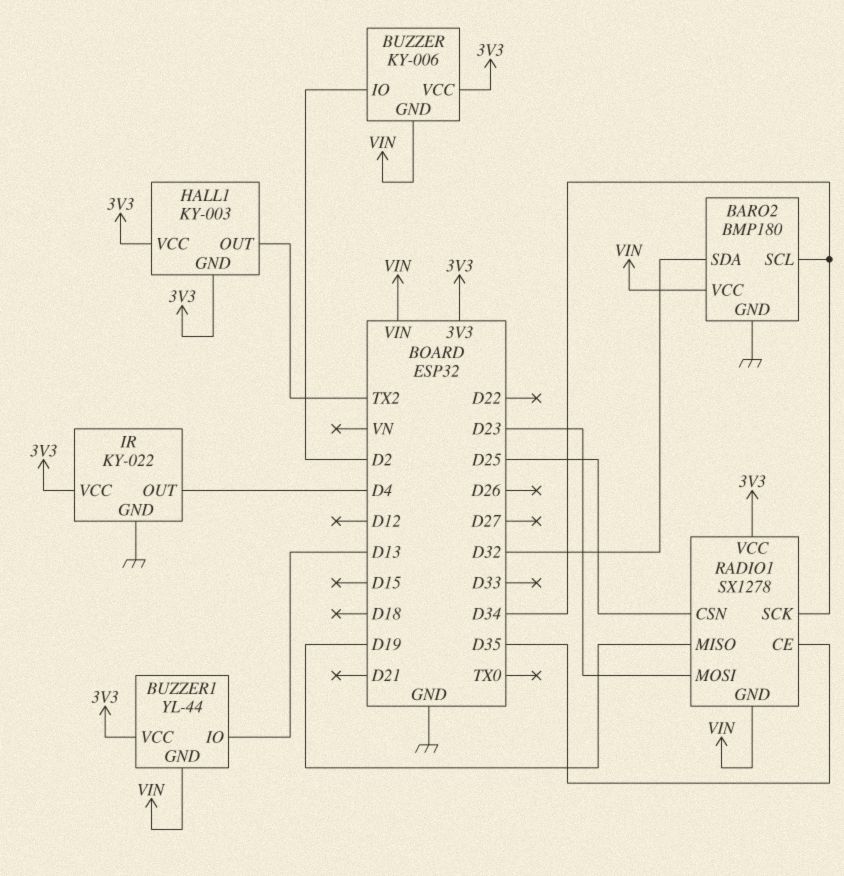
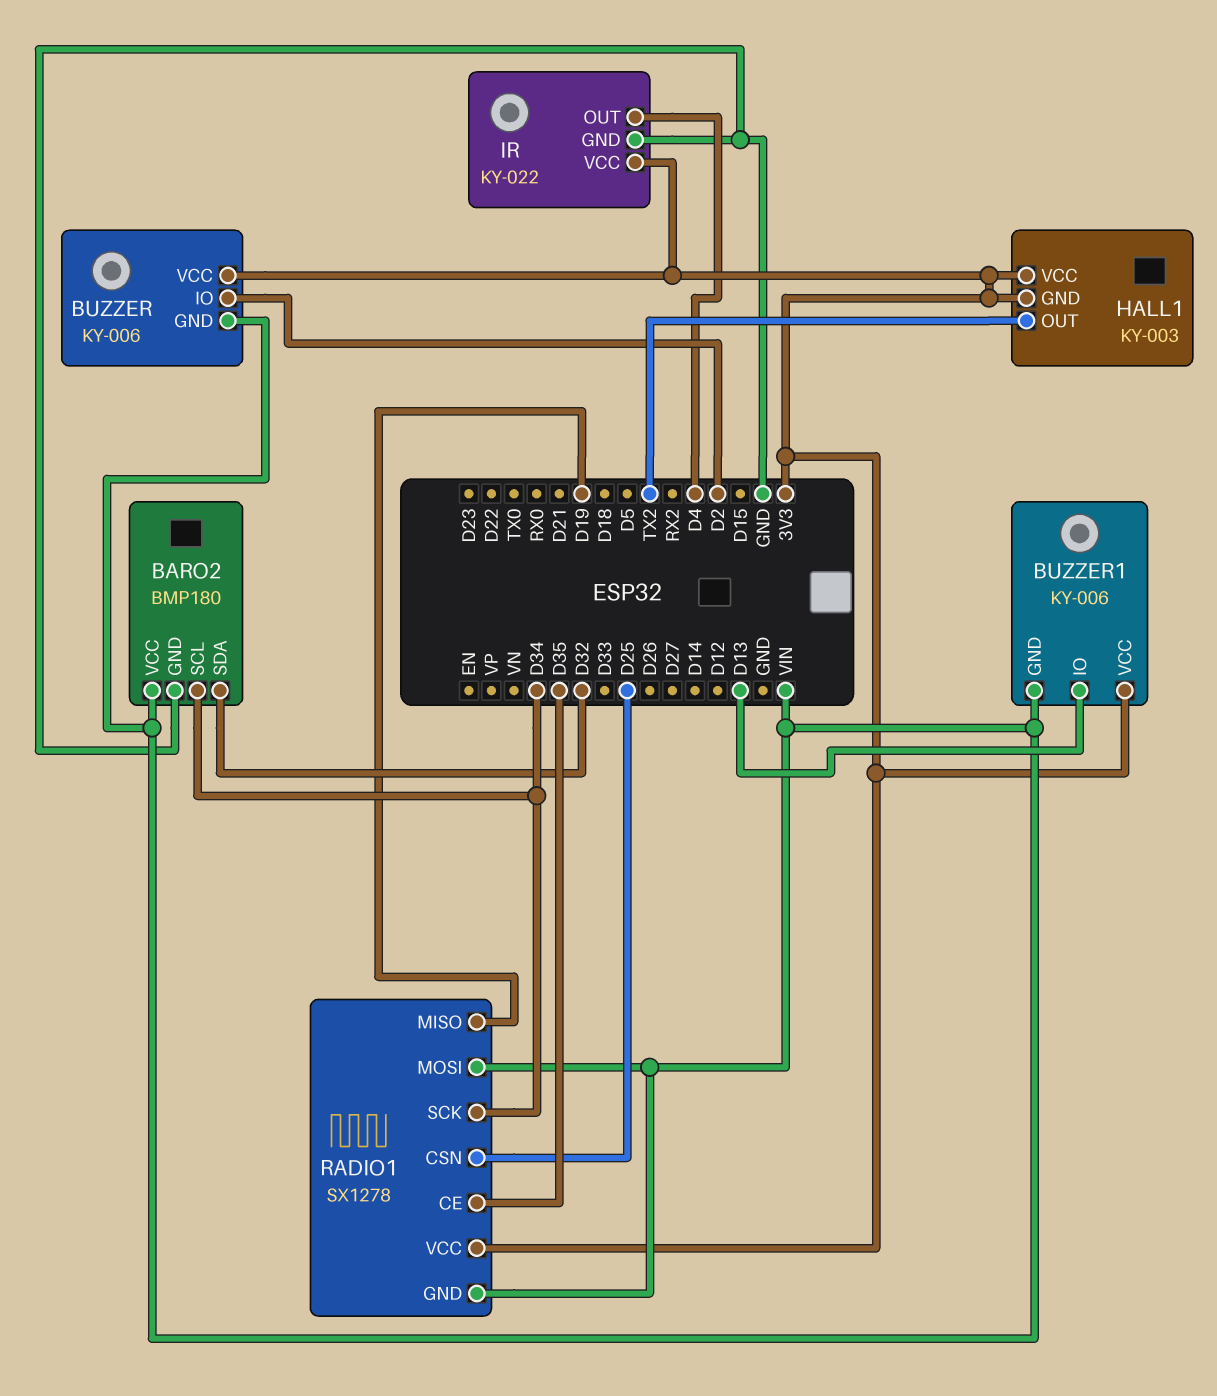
BUZZER1: YL-44 -> KY-006
RADIO1 pin MOSI: D23 -> VIN

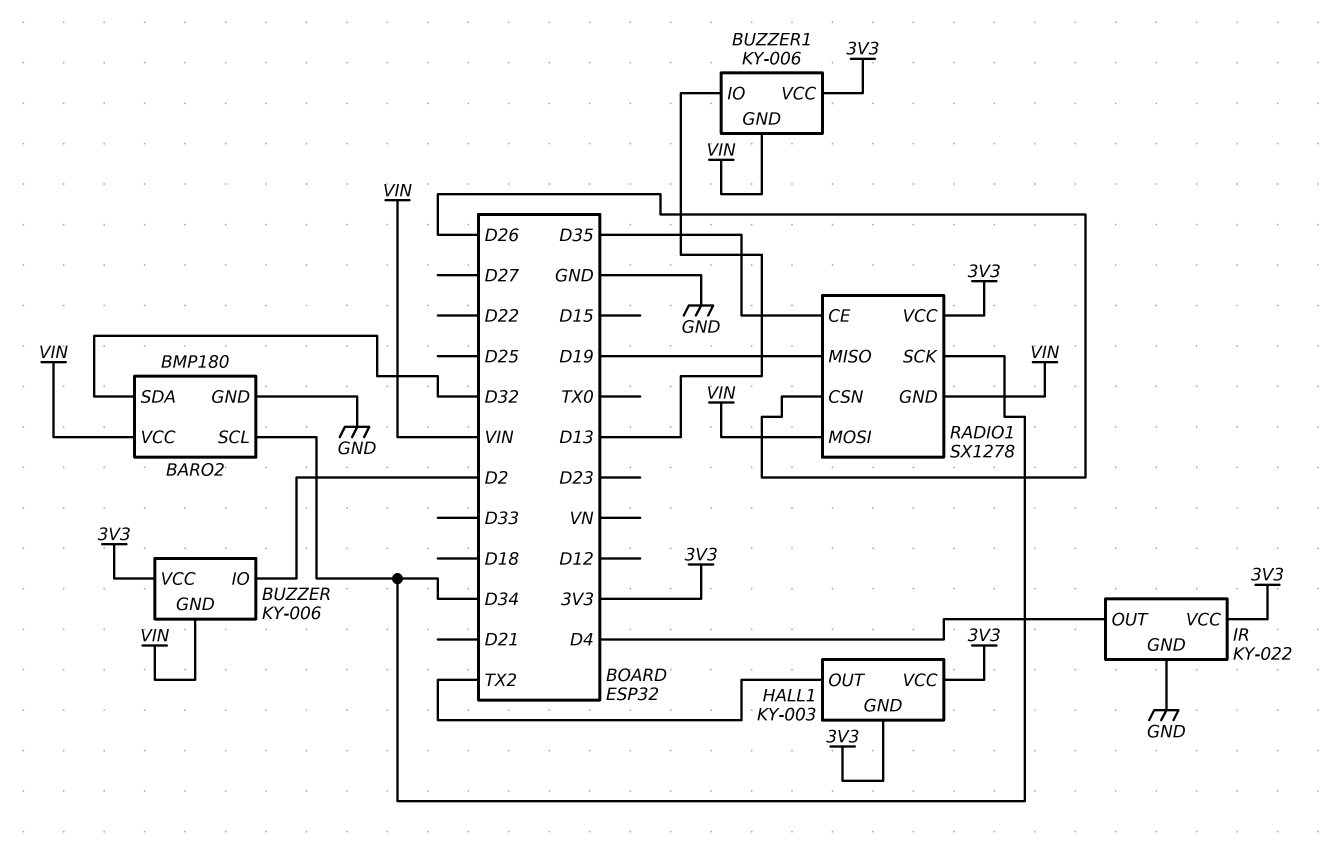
RADIO1 pin CSN: D25 -> D26

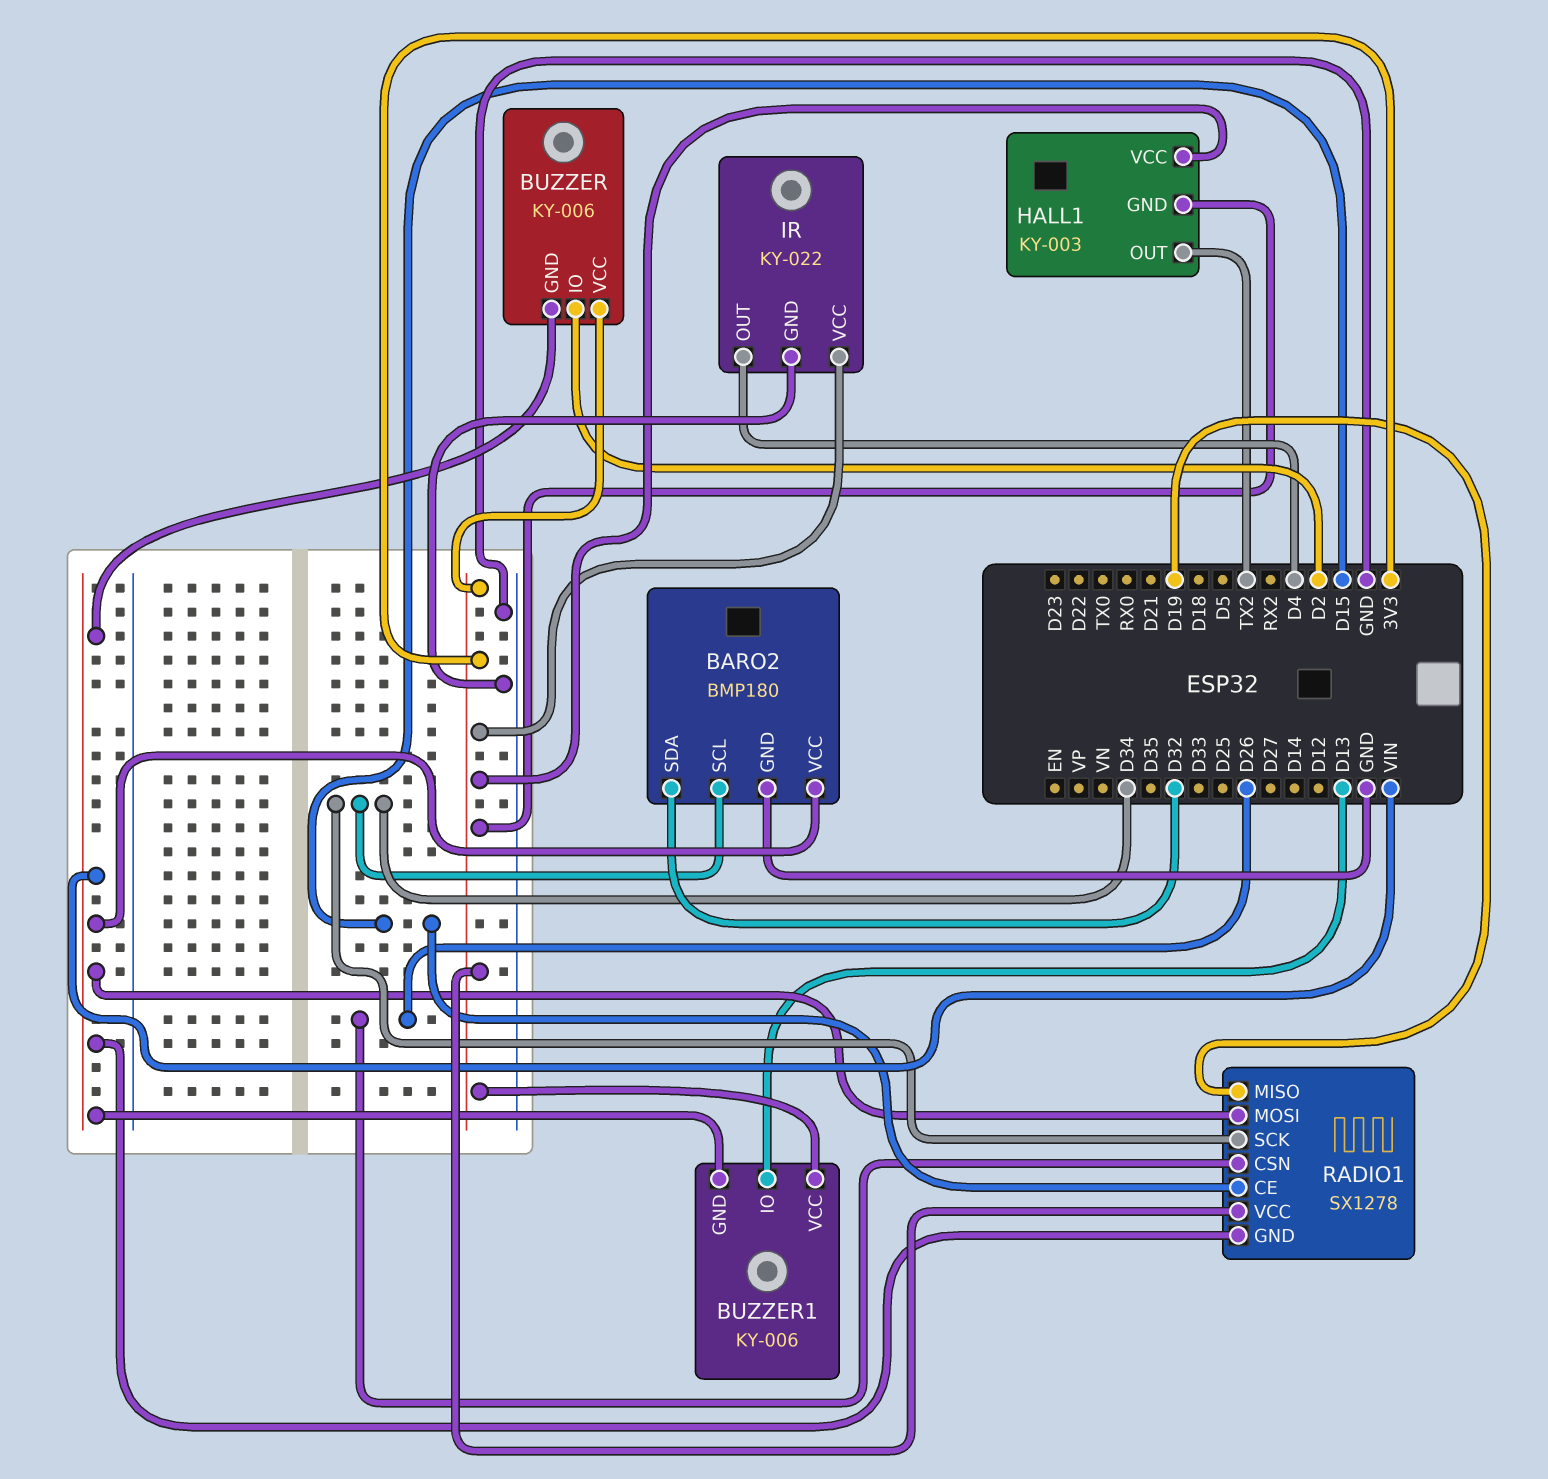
RADIO1 pin CE: D35 -> D15

